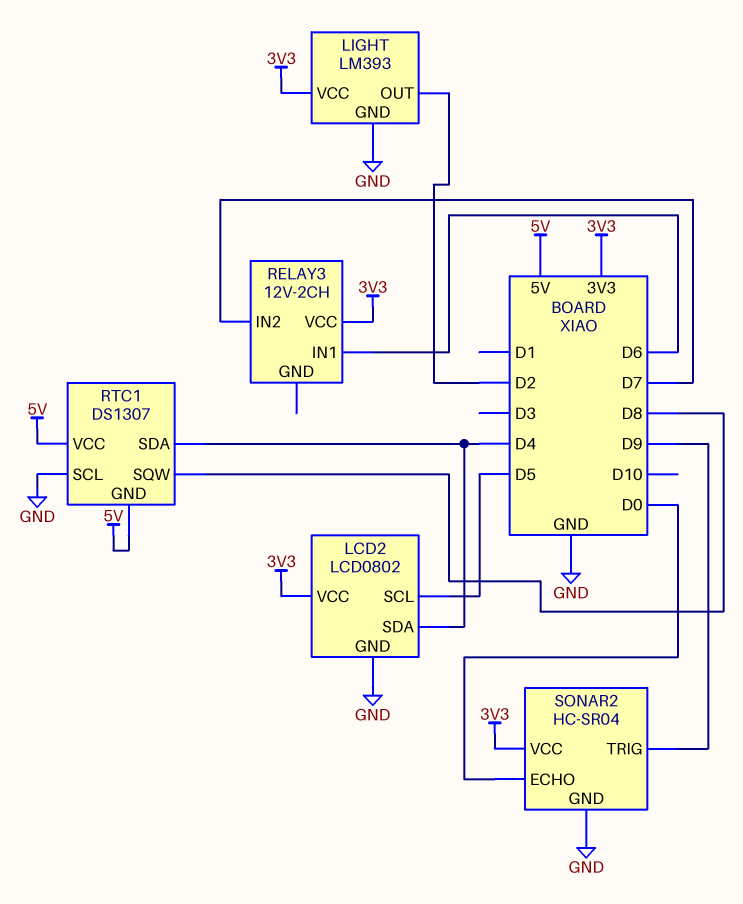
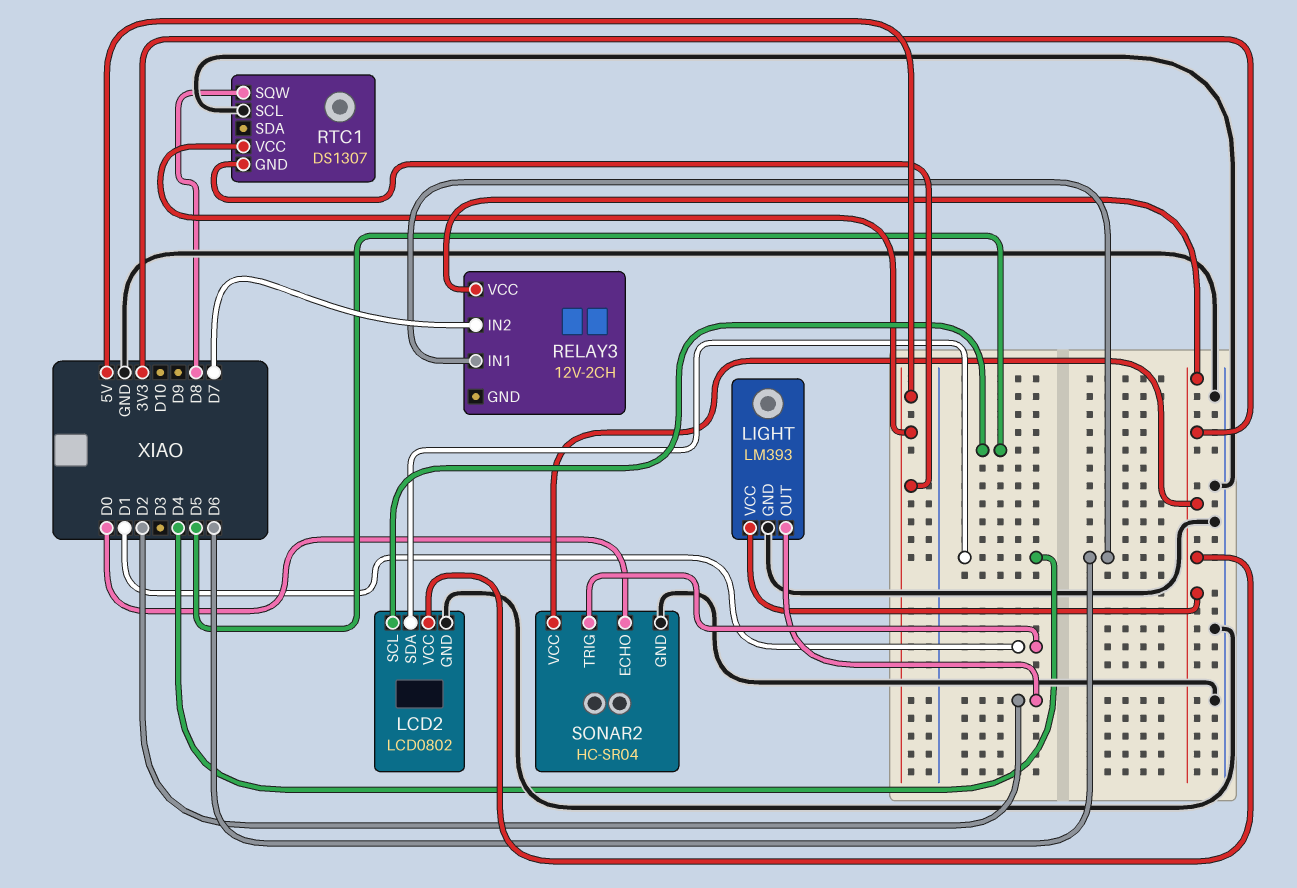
RTC1 pin SDA: D4 -> none
SONAR2 pin TRIG: D9 -> D1

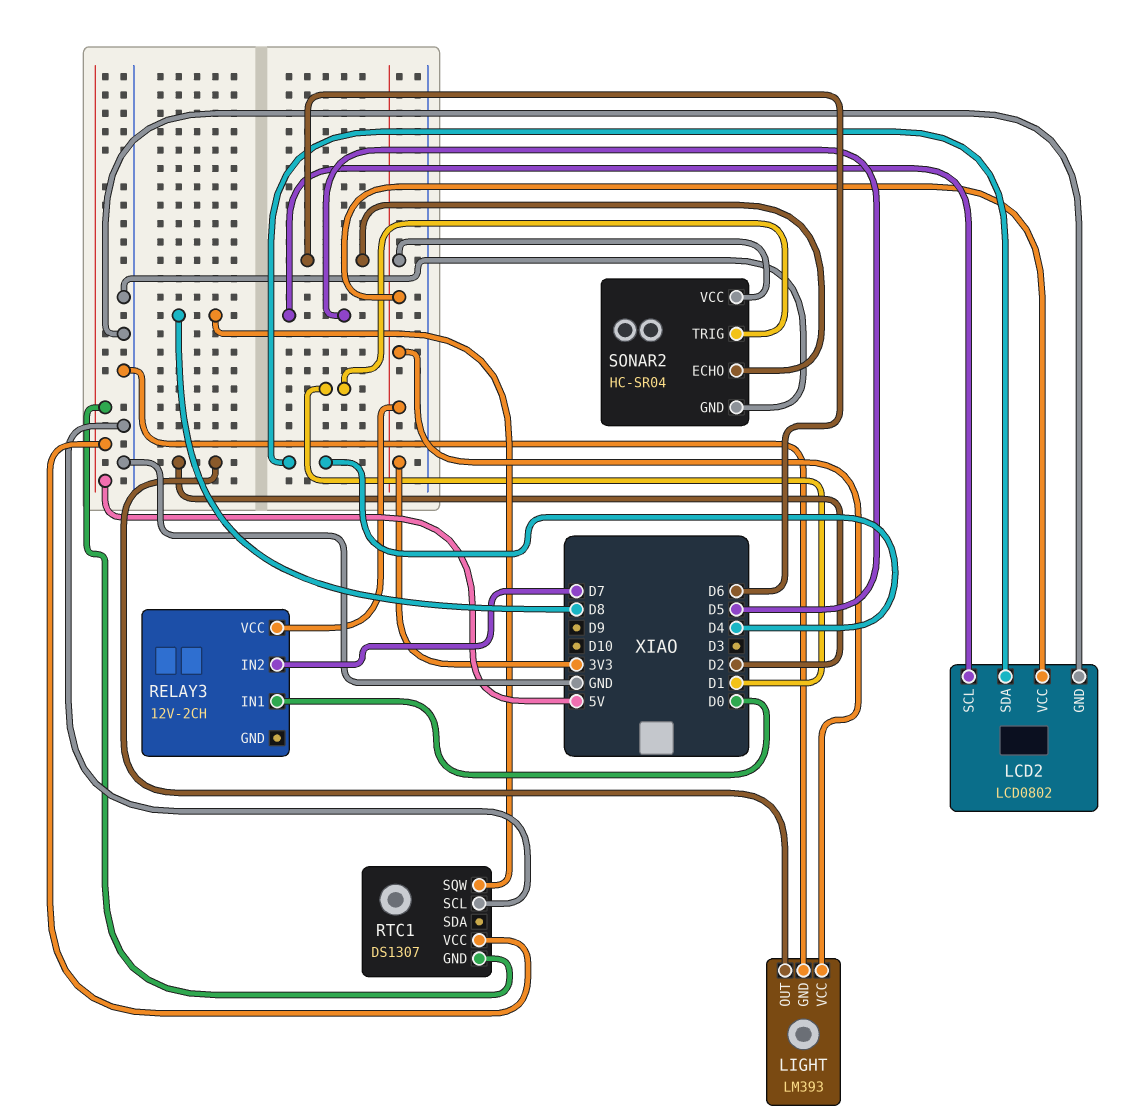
RELAY3 pin IN1: D6 -> D0
SONAR2 pin ECHO: D0 -> D6

